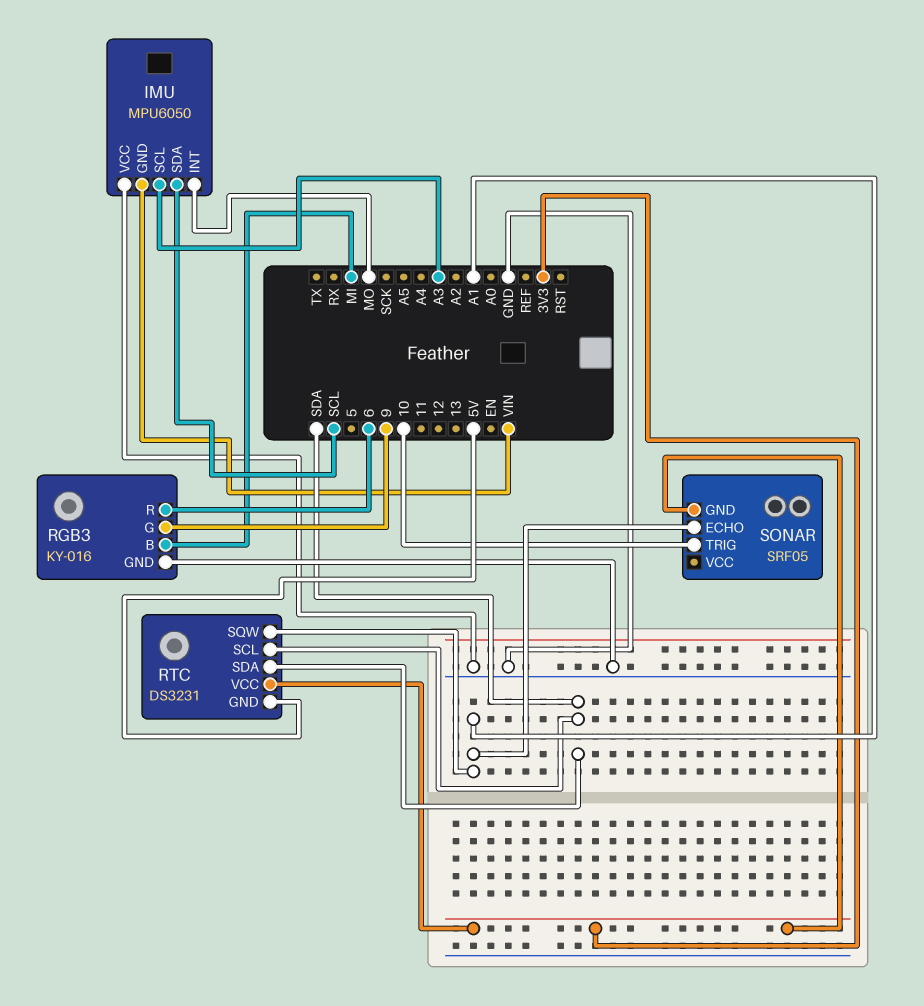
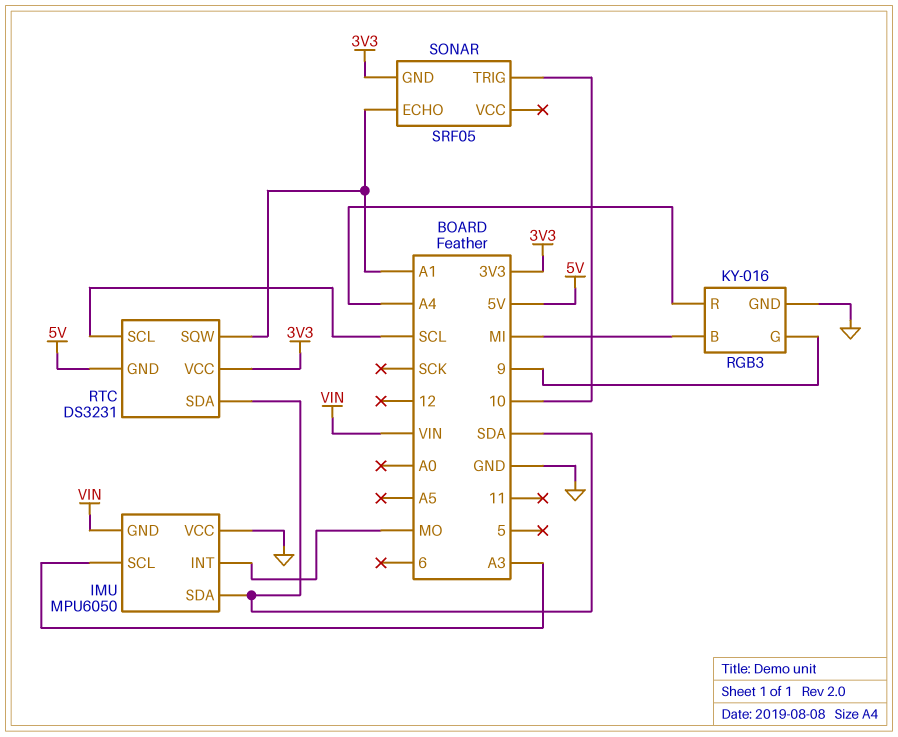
IMU pin SDA: SCL -> SDA
RGB3 pin R: 6 -> A4
RTC pin SCL: SDA -> SCL

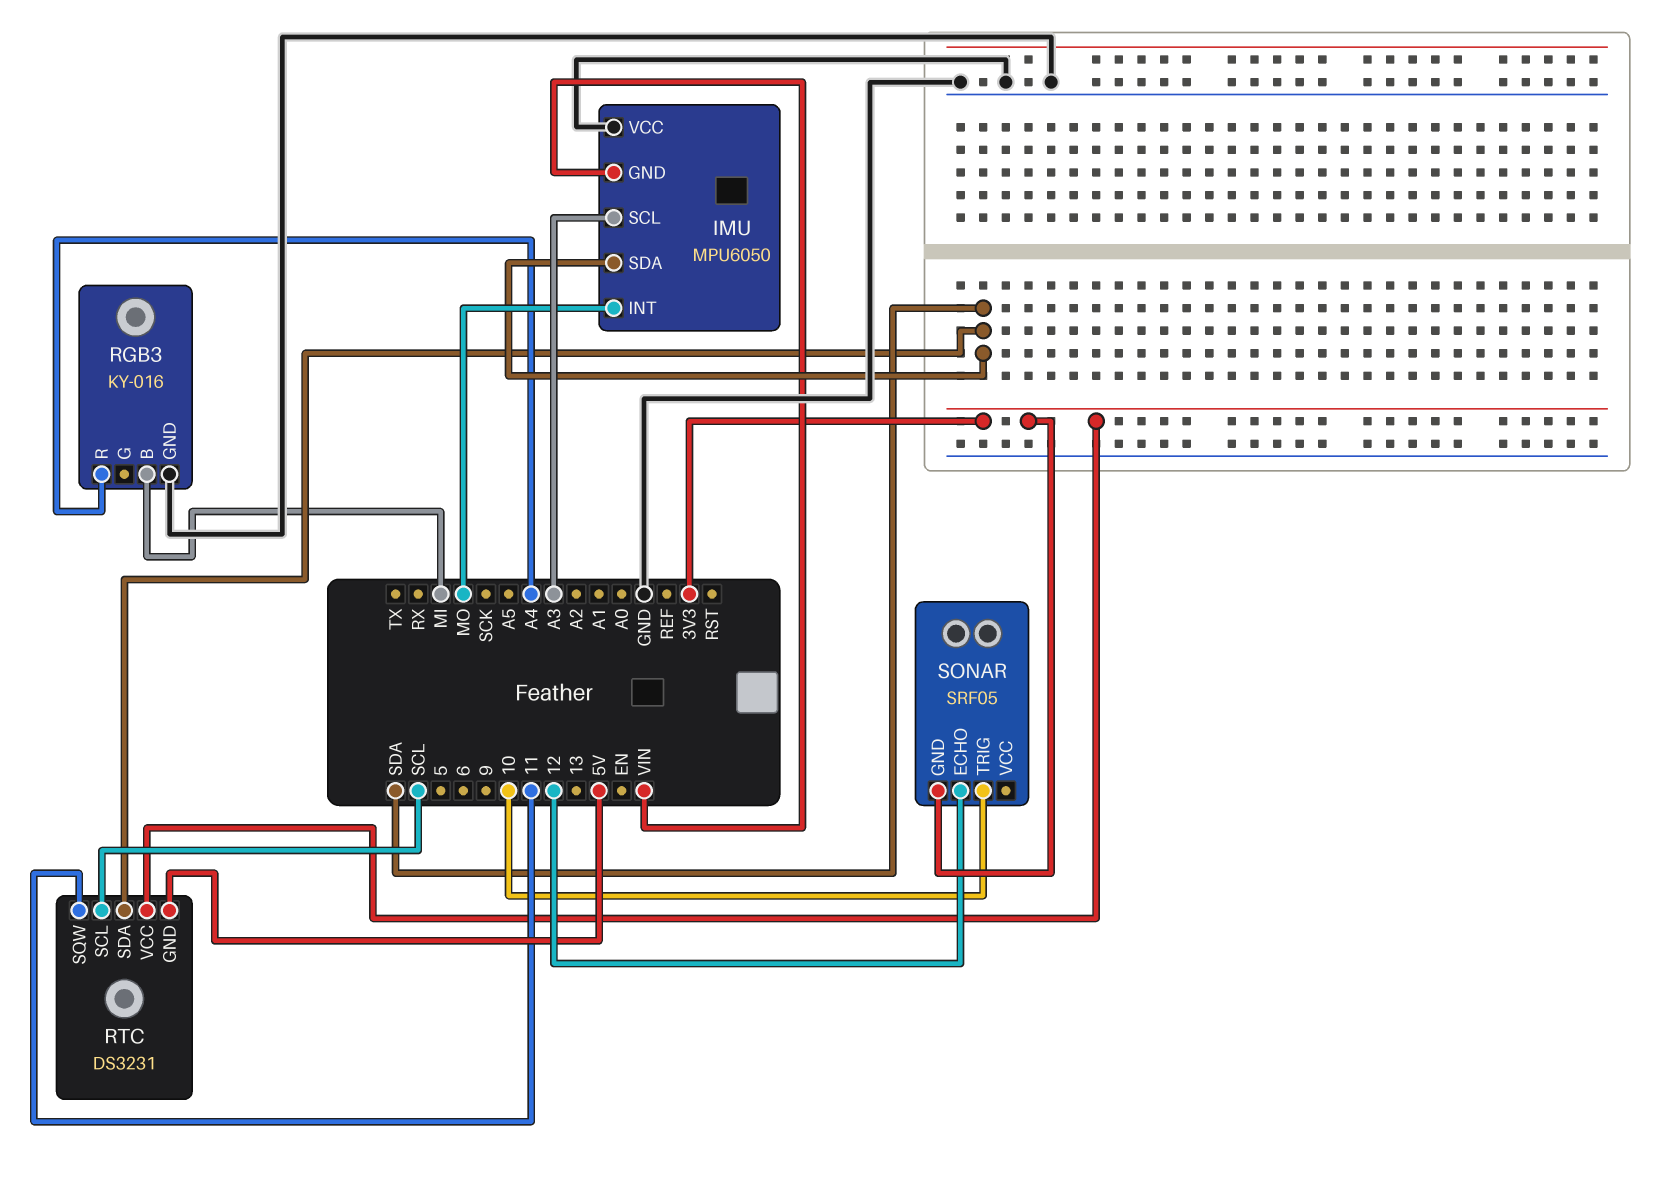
RGB3 pin G: 9 -> none
RTC pin SQW: A1 -> 11
SONAR pin ECHO: A1 -> 12

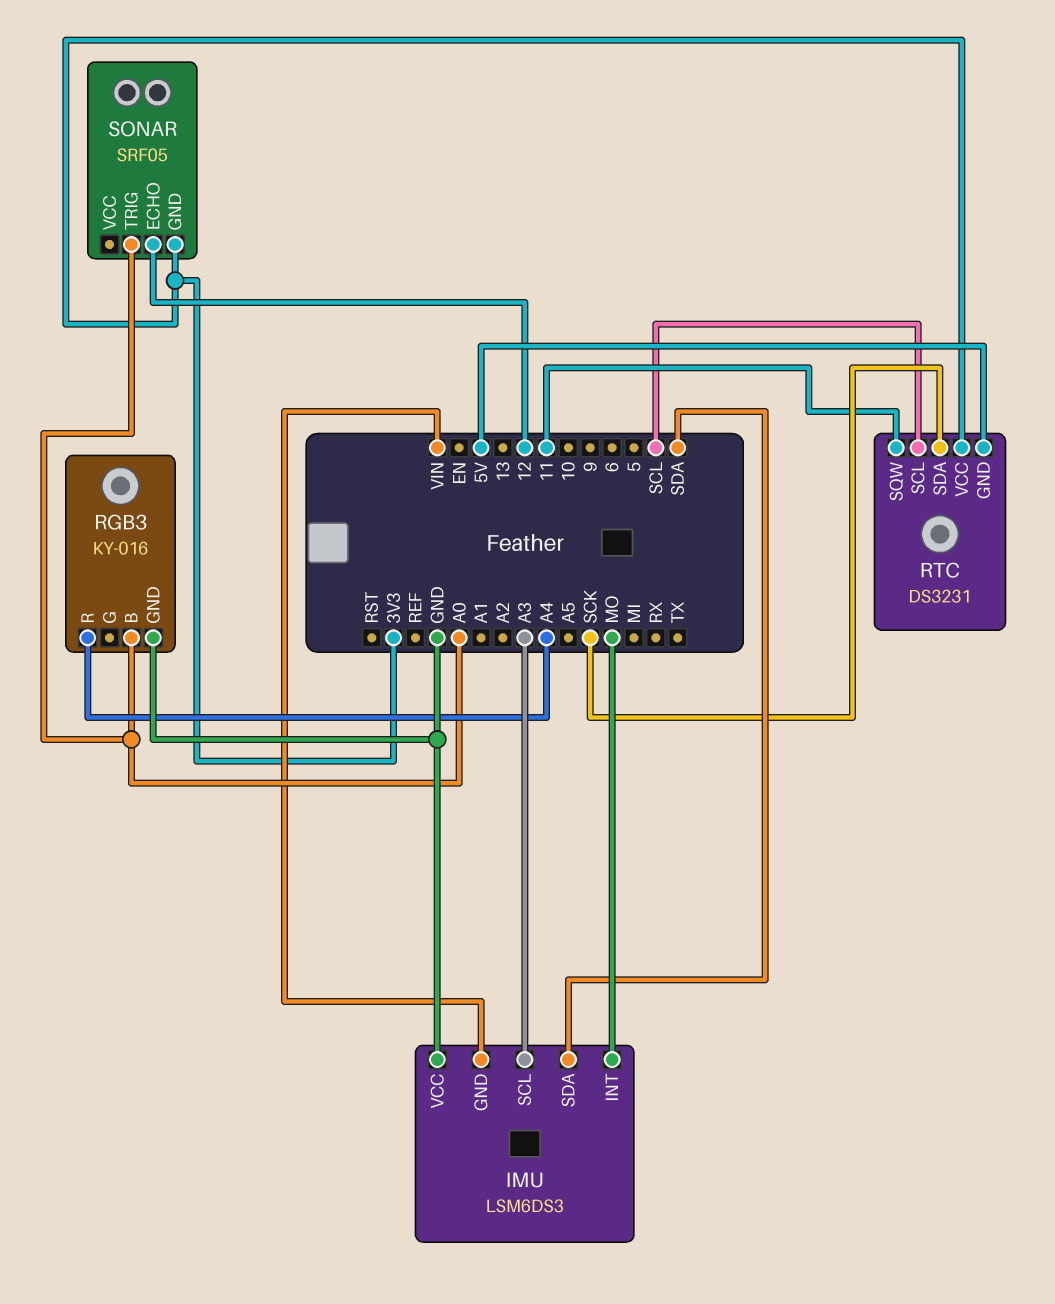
IMU: MPU6050 -> LSM6DS3
RGB3 pin B: MI -> A0
RTC pin SDA: SDA -> SCK
SONAR pin TRIG: 10 -> A0

